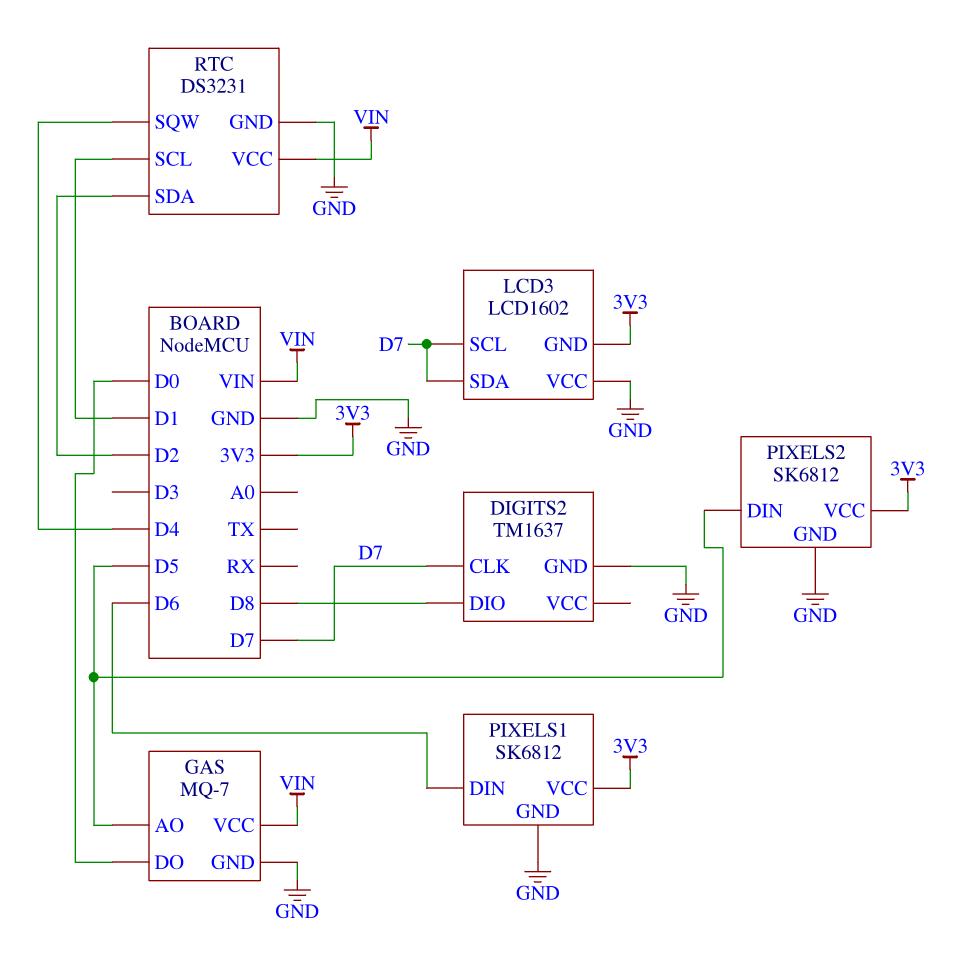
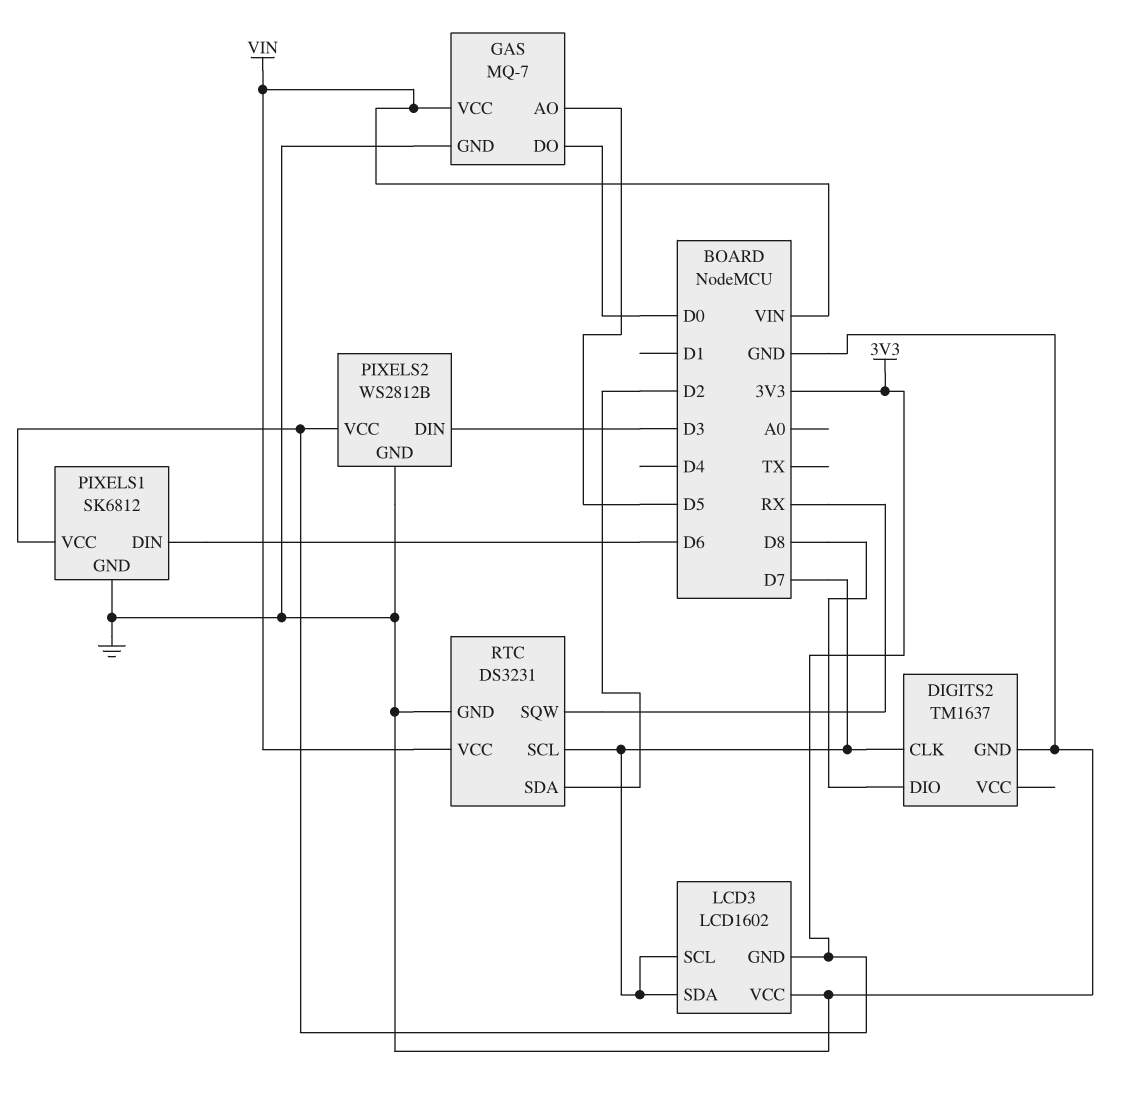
PIXELS2: SK6812 -> WS2812B
PIXELS2 pin DIN: D5 -> D3
RTC pin SCL: D1 -> D7
RTC pin SQW: D4 -> RX

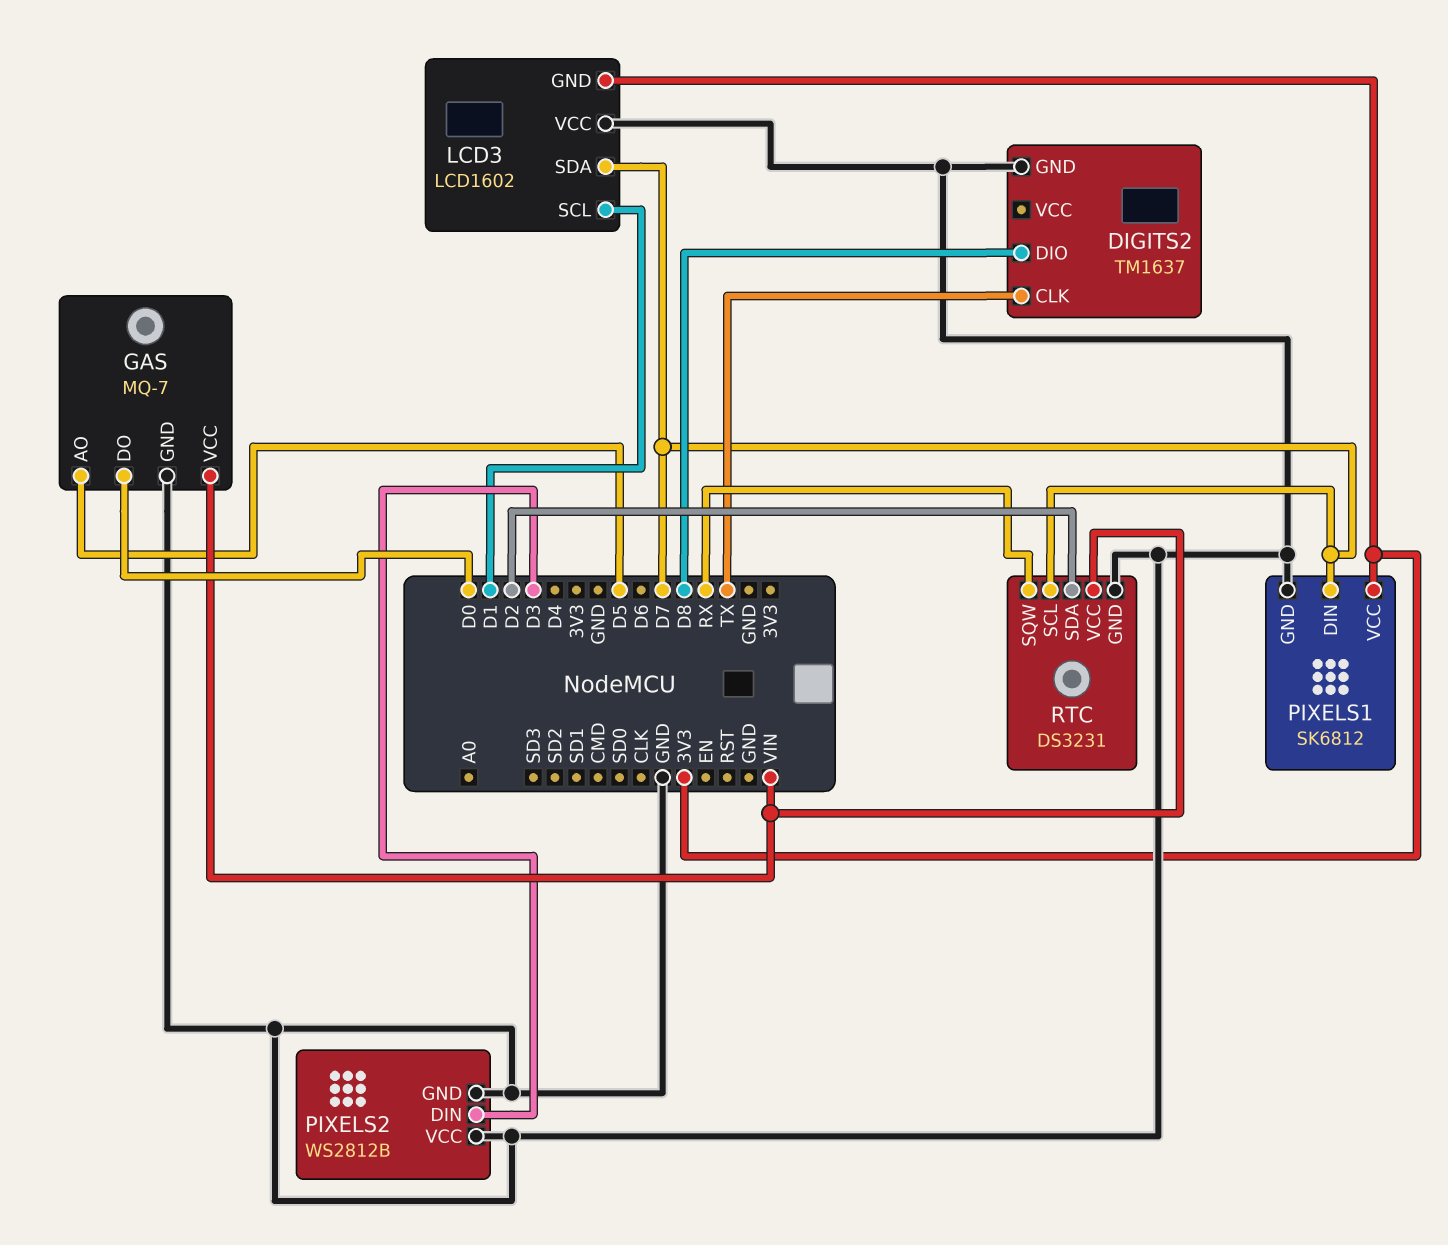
DIGITS2 pin CLK: D7 -> TX
LCD3 pin SCL: D7 -> D1
PIXELS1 pin DIN: D6 -> D7
PIXELS2 pin VCC: 3V3 -> GND

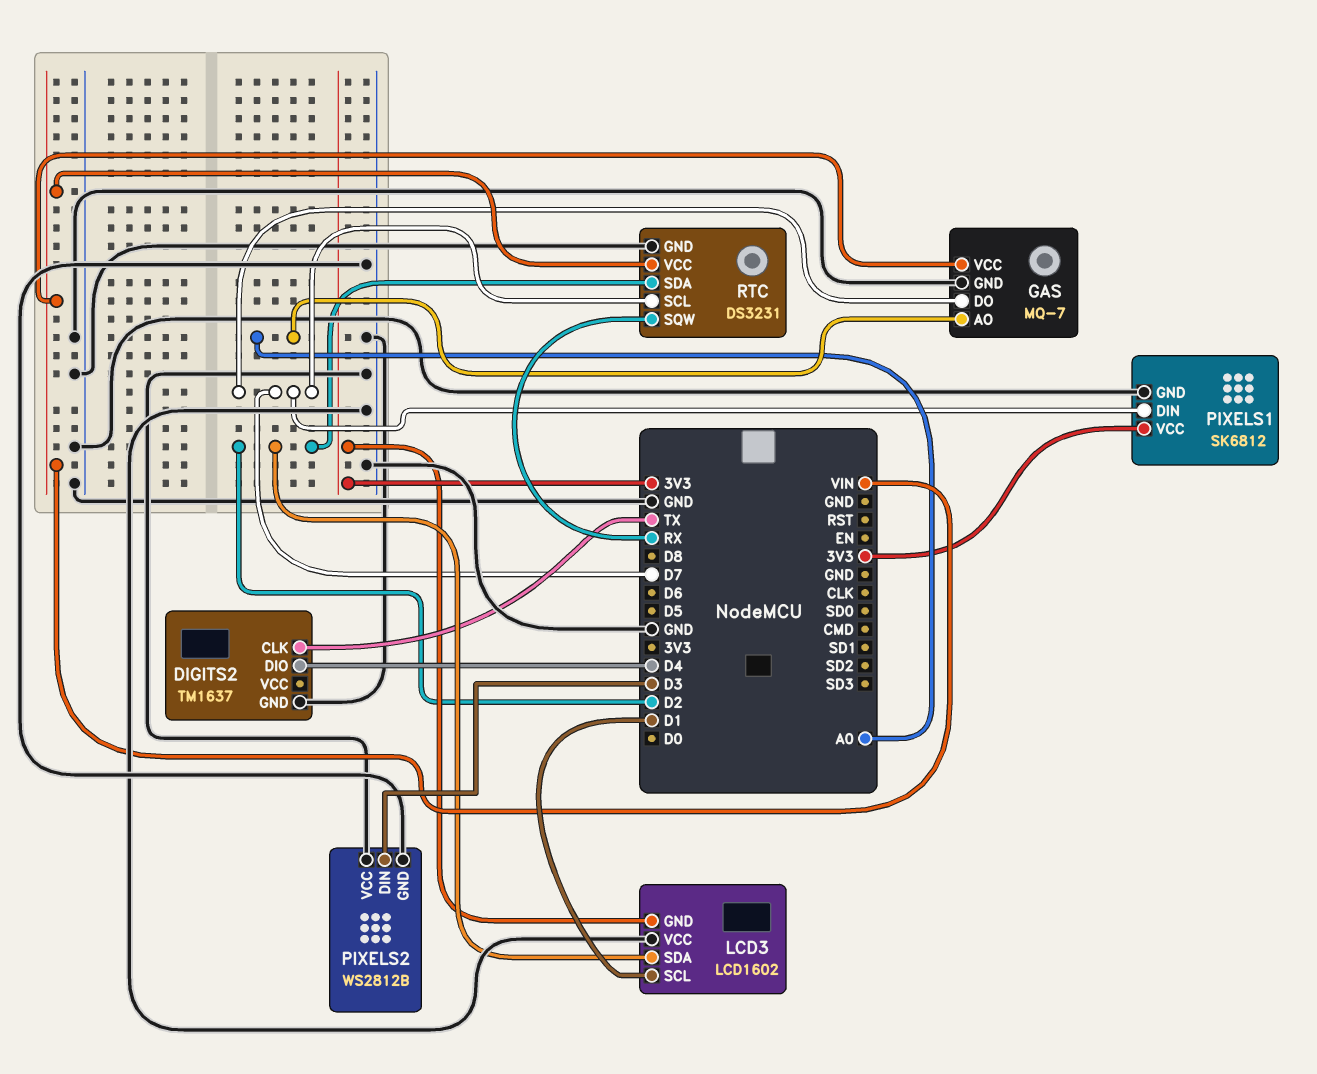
DIGITS2 pin DIO: D8 -> D4
GAS pin AO: D5 -> A0
GAS pin DO: D0 -> D7
LCD3 pin SDA: D7 -> D2

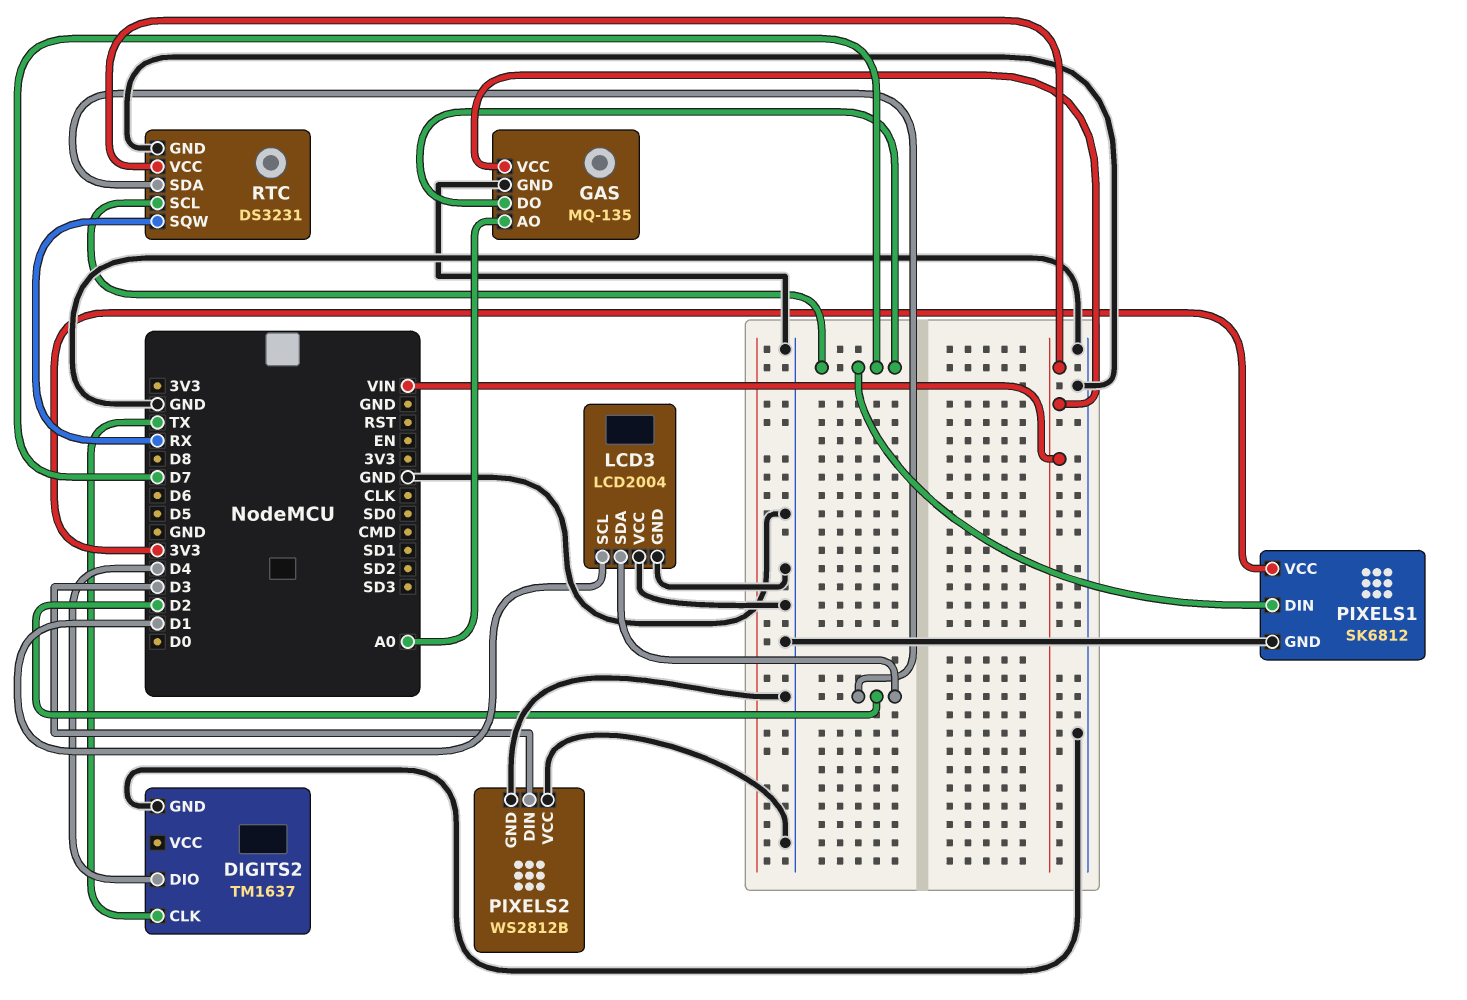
GAS: MQ-7 -> MQ-135
LCD3: LCD1602 -> LCD2004
LCD3 pin GND: 3V3 -> GND

